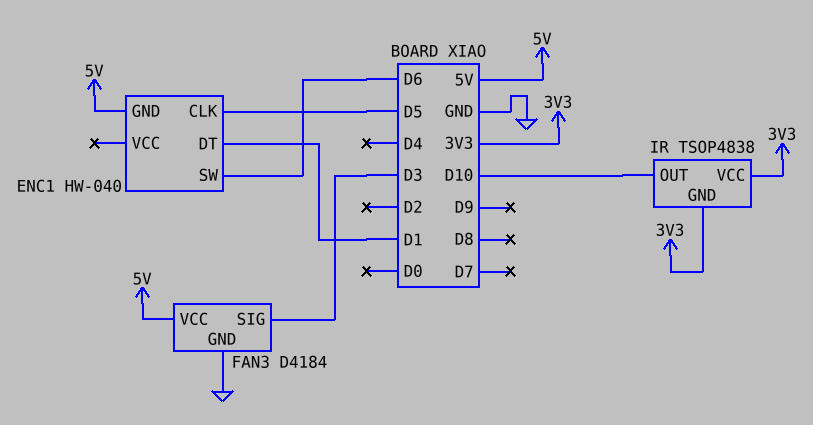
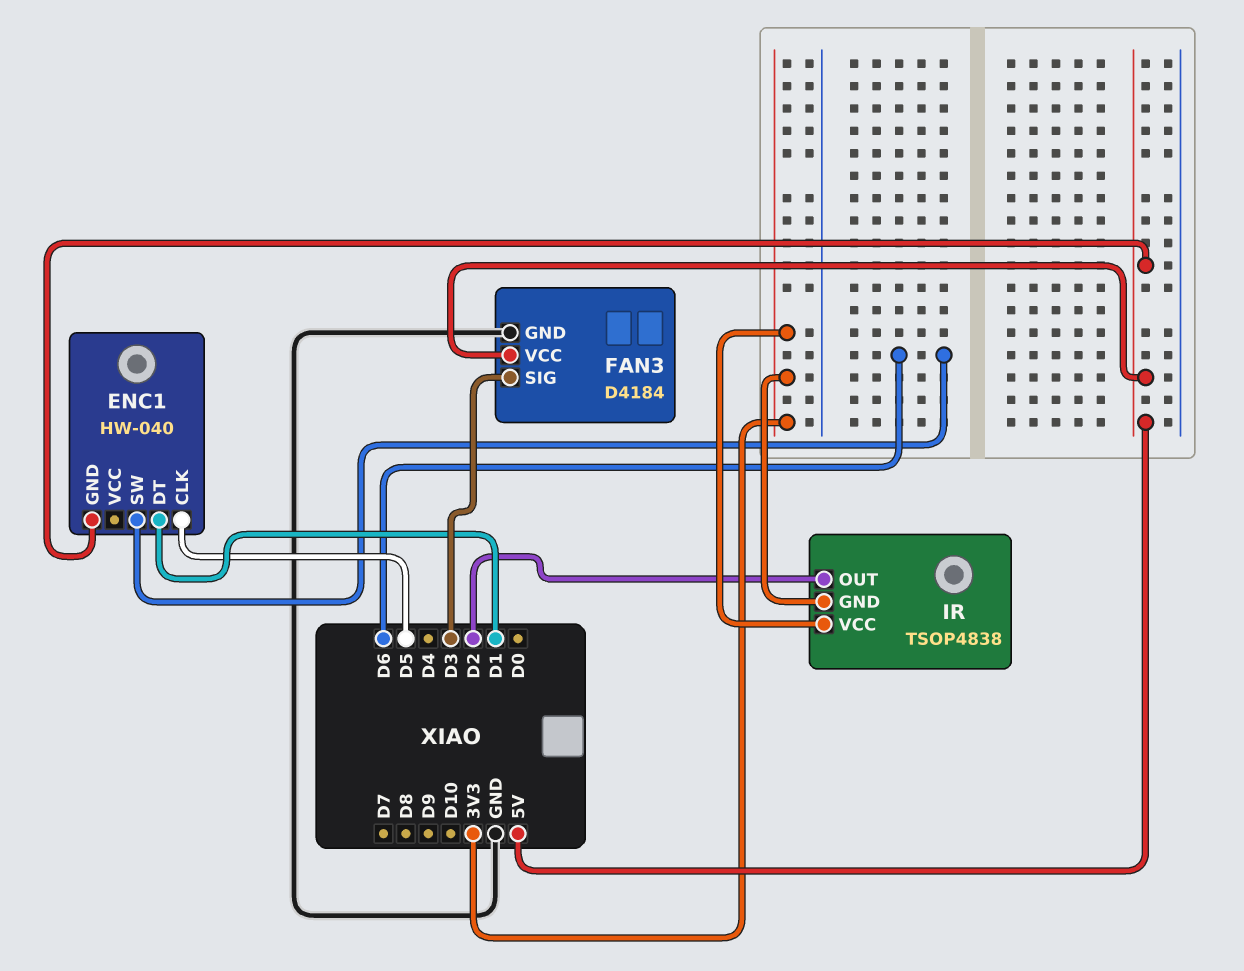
IR pin OUT: D10 -> D2

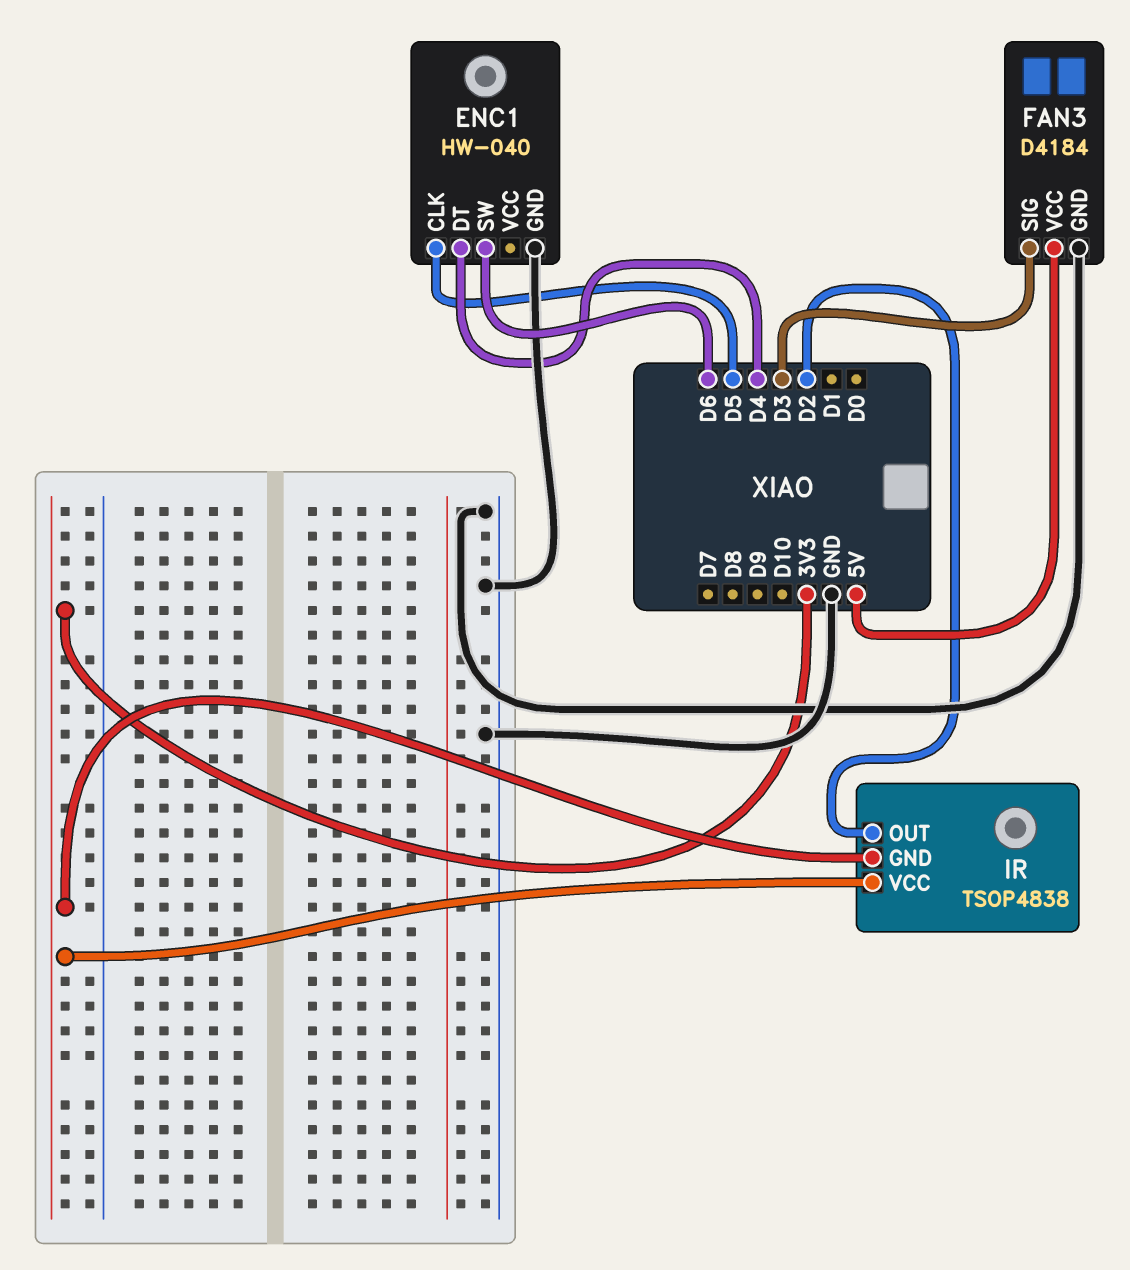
ENC1 pin DT: D1 -> D4
ENC1 pin GND: 5V -> GND

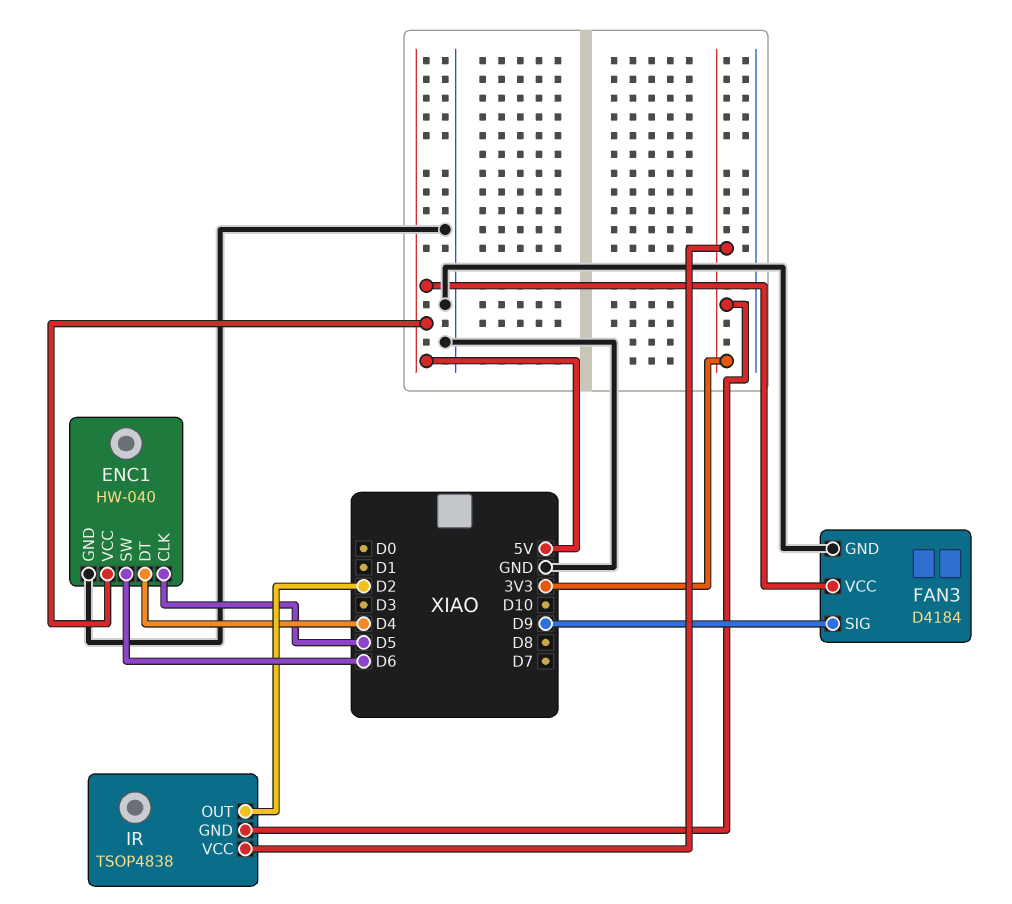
ENC1 pin VCC: none -> 5V
FAN3 pin SIG: D3 -> D9

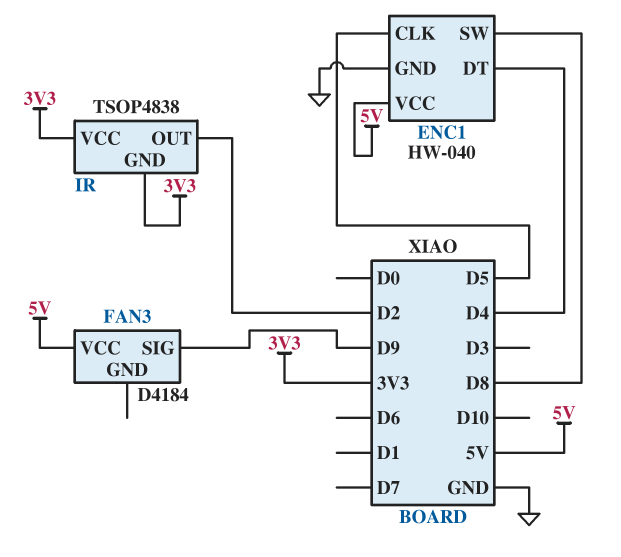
ENC1 pin SW: D6 -> D8
FAN3 pin GND: GND -> none

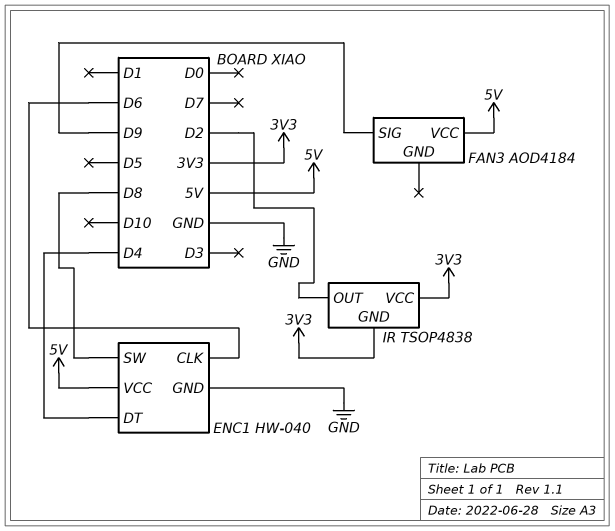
ENC1 pin CLK: D5 -> D6
FAN3: D4184 -> AOD4184

